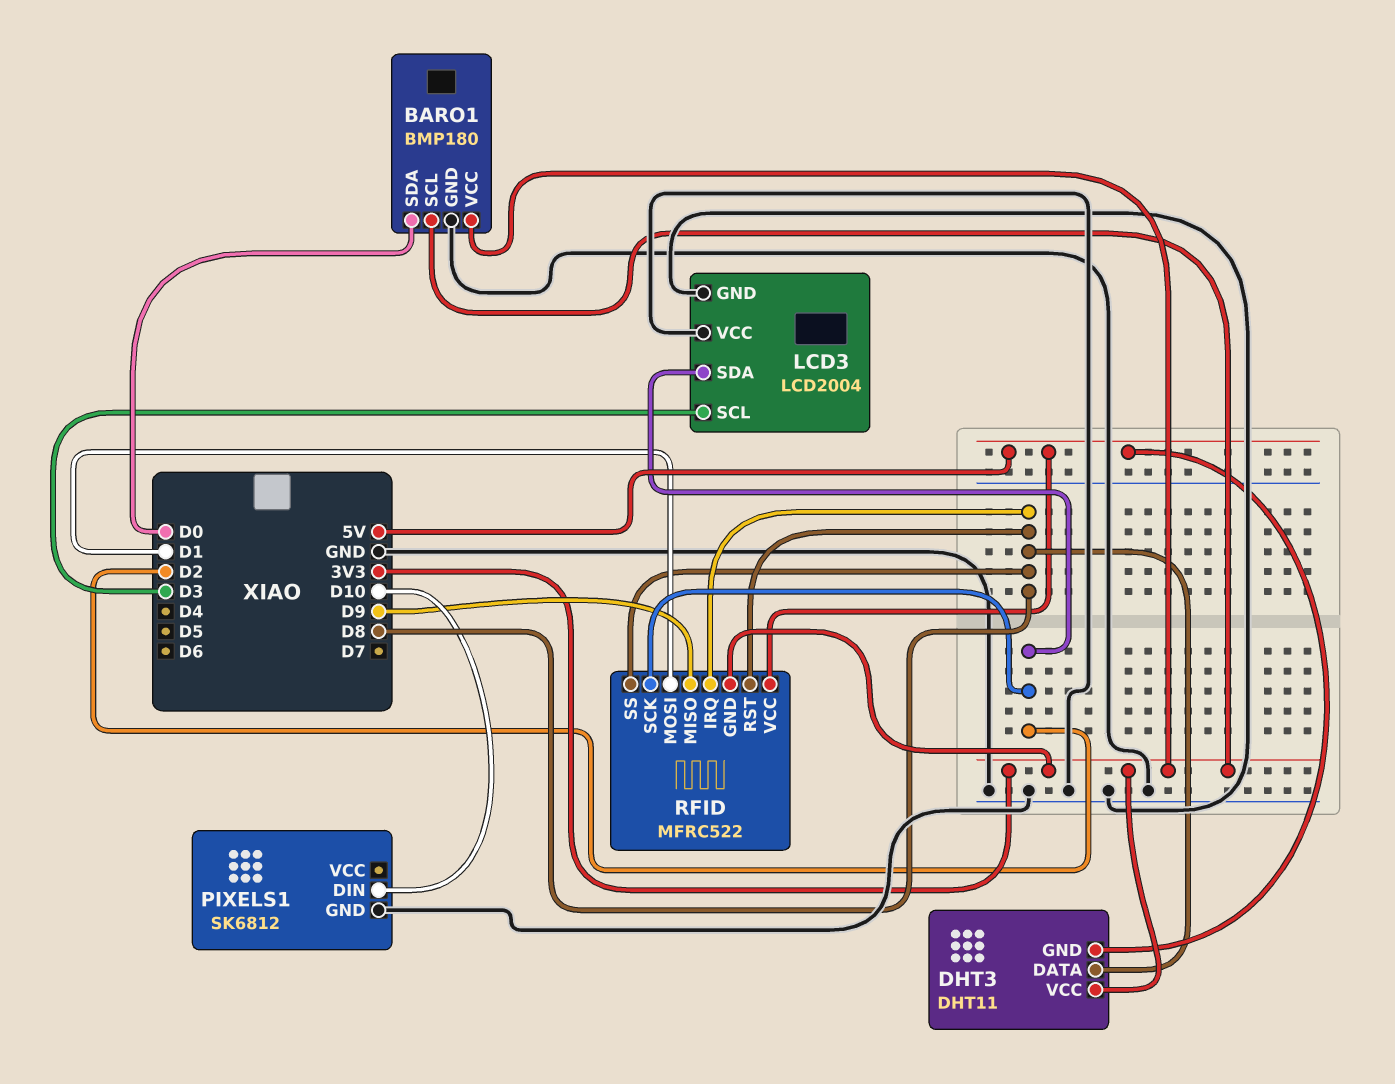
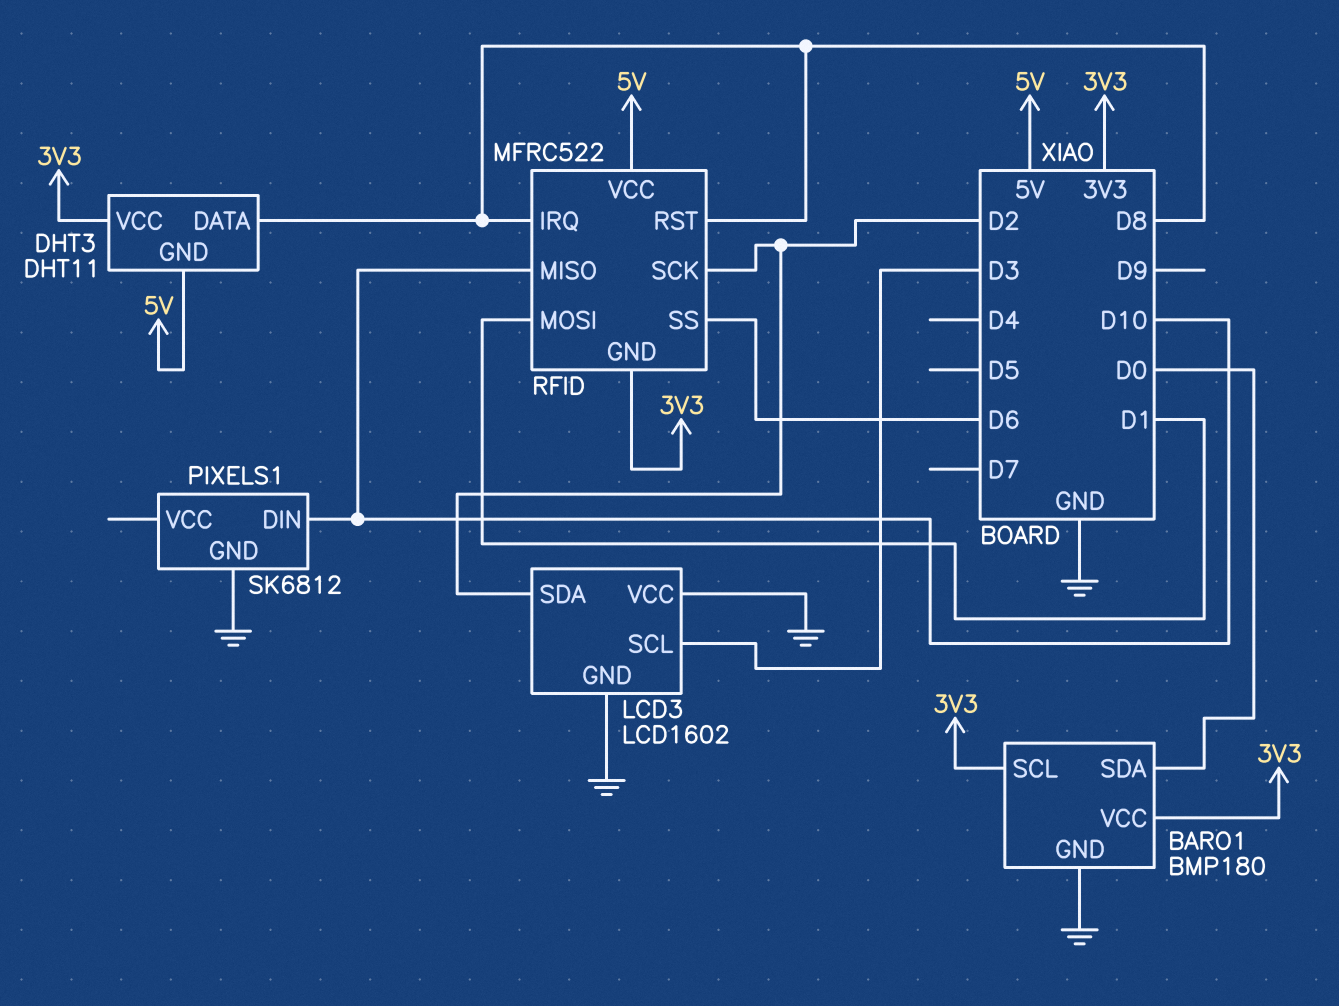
LCD3: LCD2004 -> LCD1602
RFID pin MISO: D9 -> D10
RFID pin SS: D8 -> D6

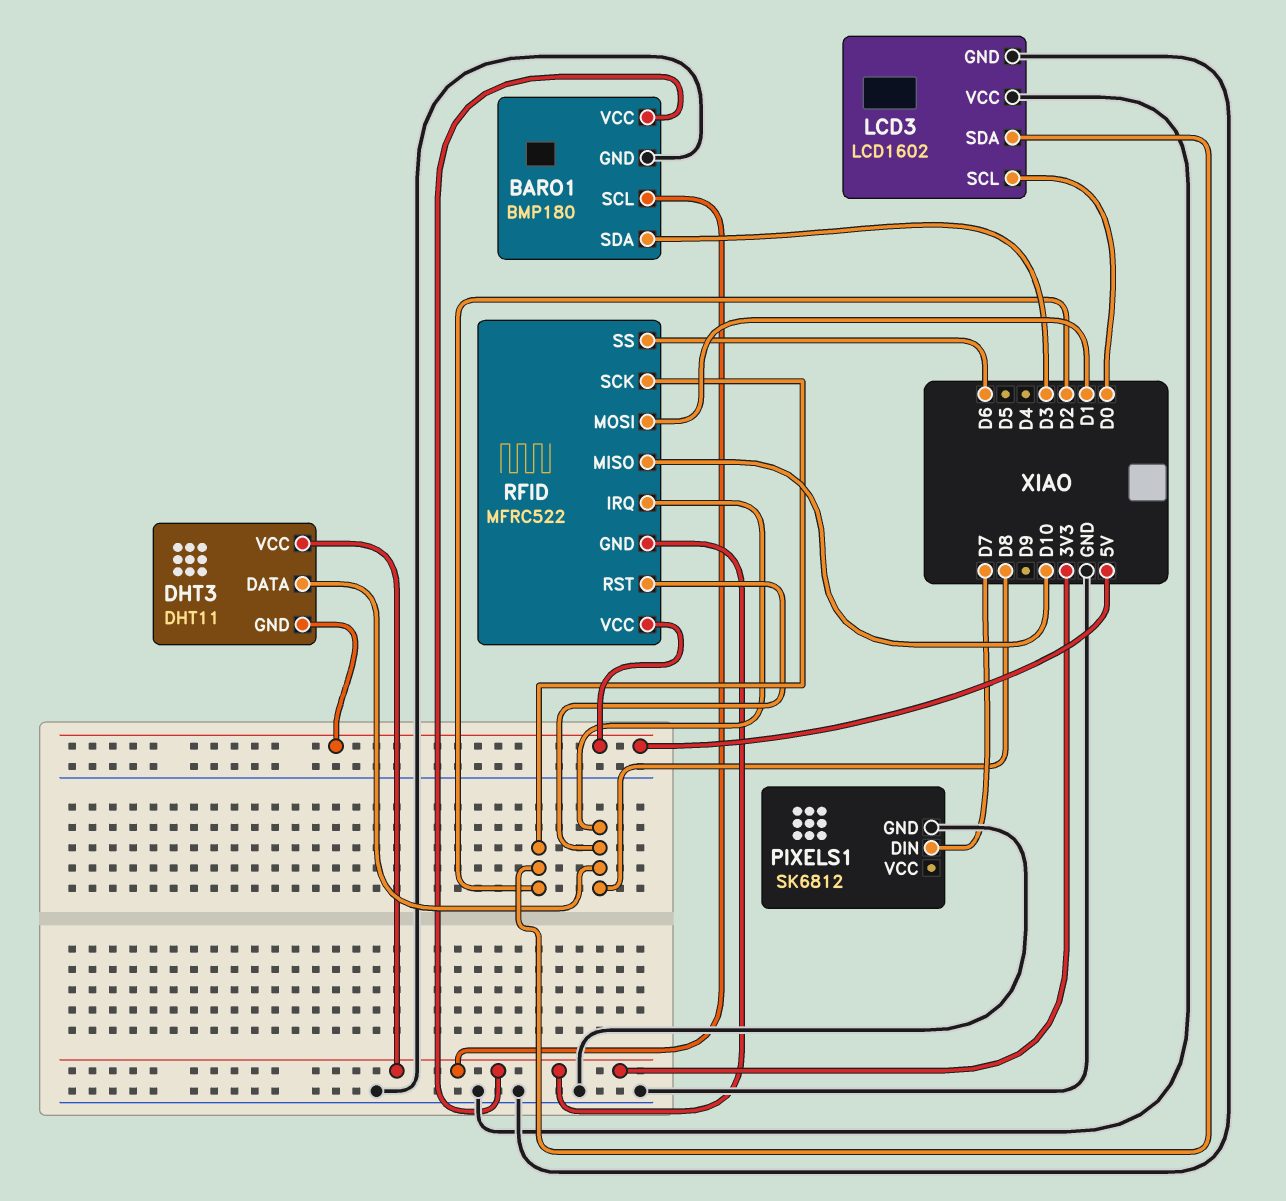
BARO1 pin SDA: D0 -> D3
LCD3 pin SCL: D3 -> D0
PIXELS1 pin DIN: D10 -> D7

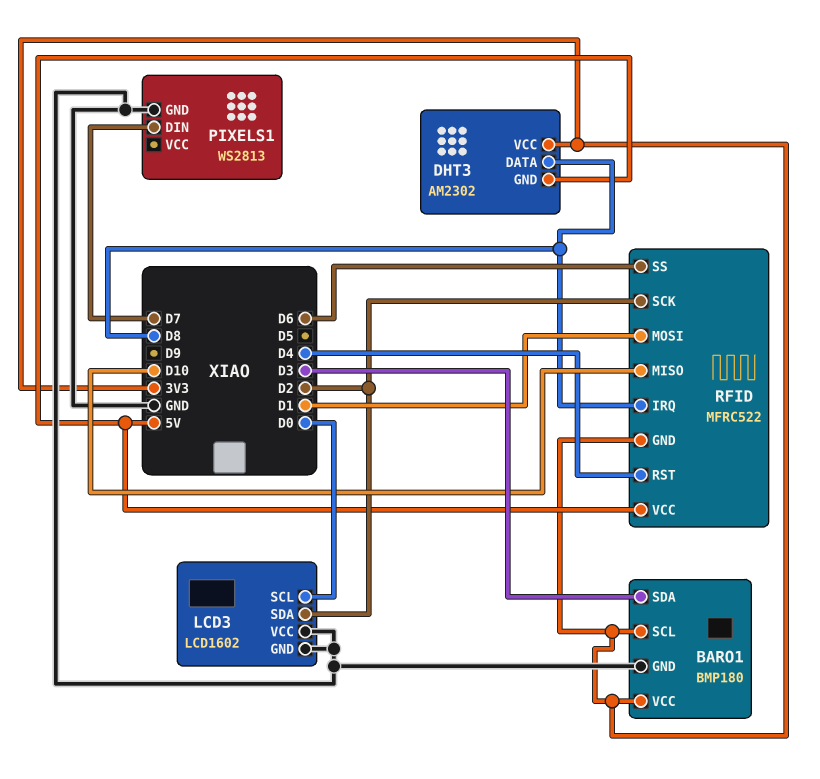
DHT3: DHT11 -> AM2302
PIXELS1: SK6812 -> WS2813
RFID pin RST: D8 -> D4

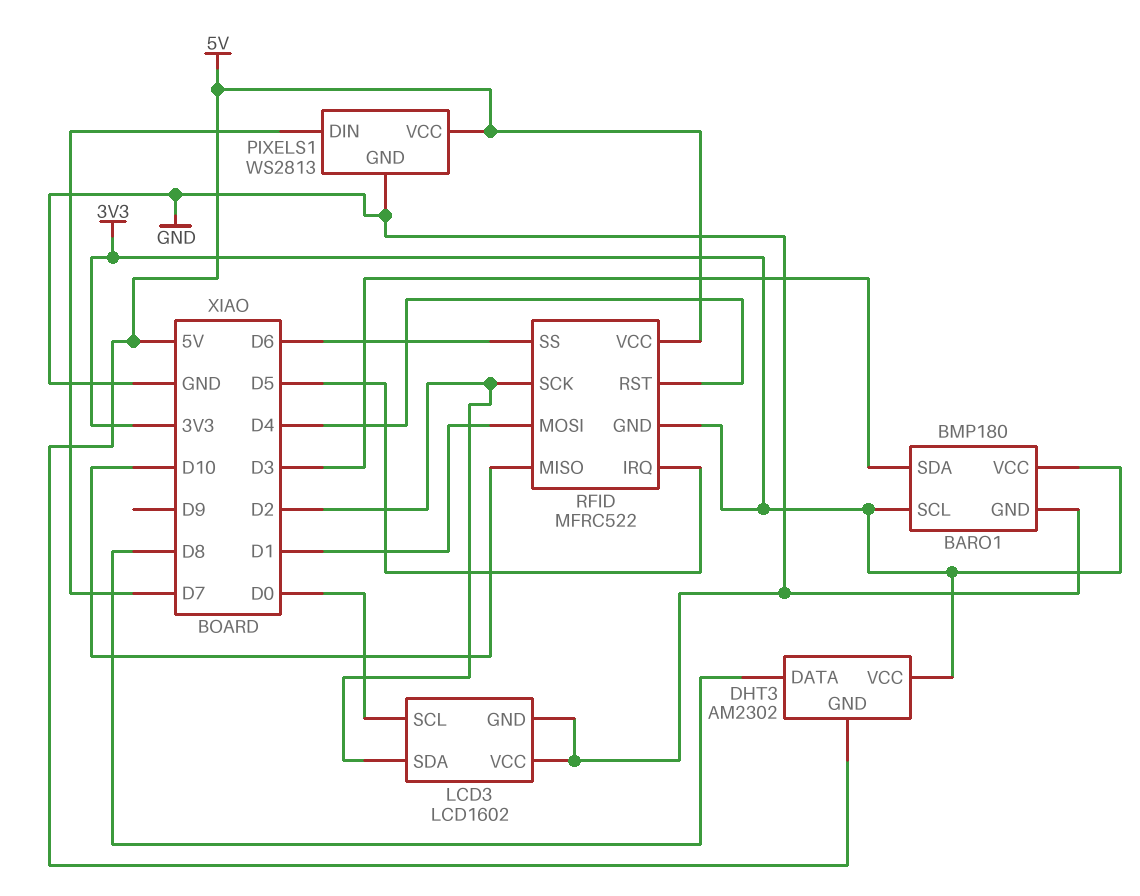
PIXELS1 pin VCC: none -> 5V
RFID pin IRQ: D8 -> D5

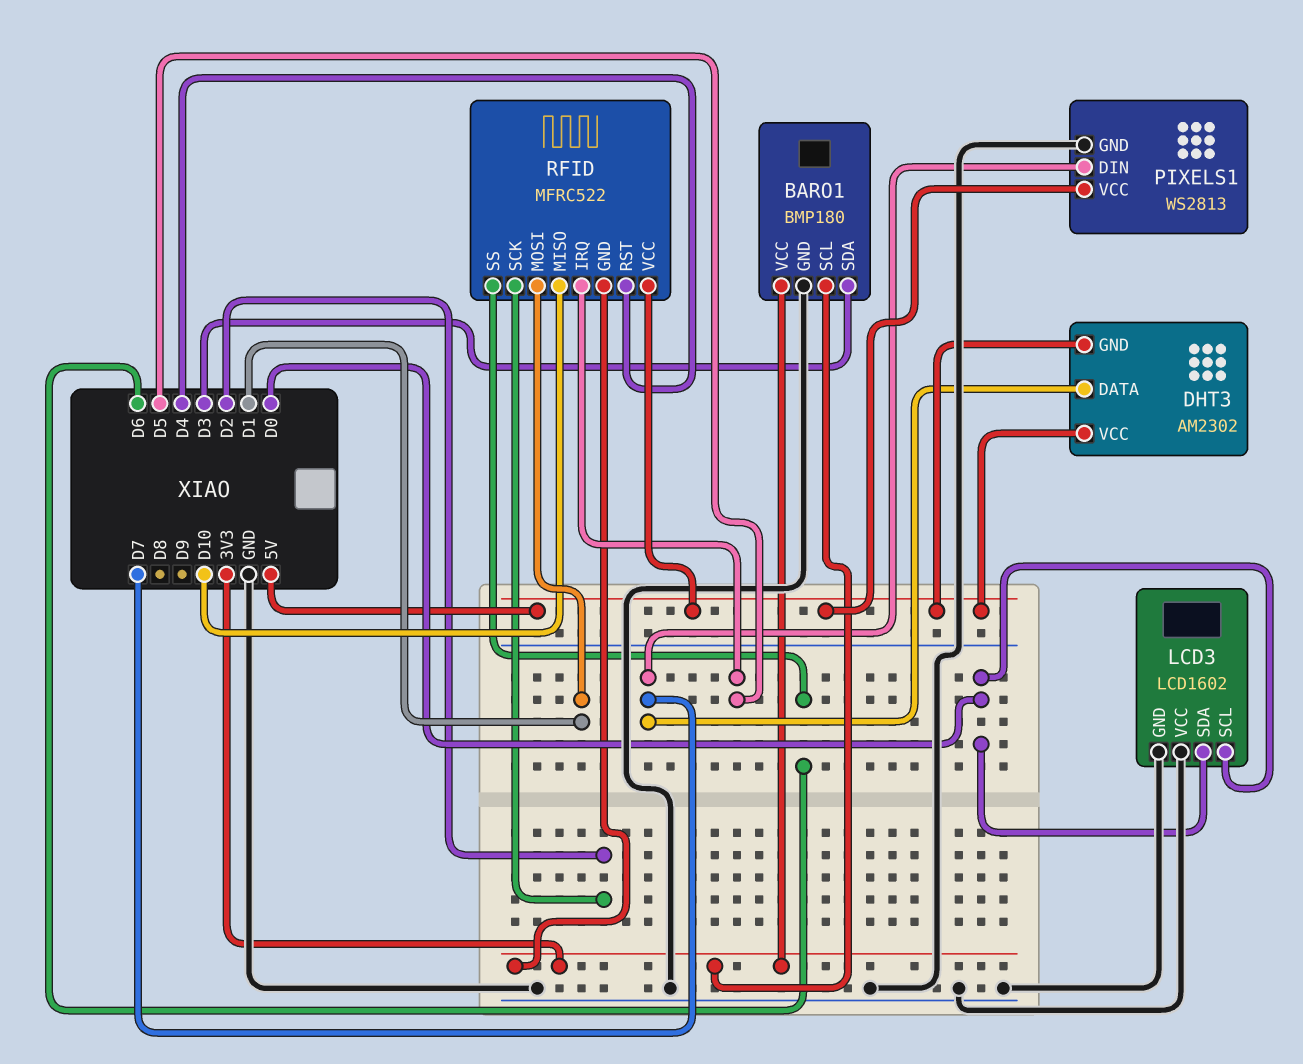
DHT3 pin DATA: D8 -> D7
DHT3 pin VCC: 3V3 -> 5V
LCD3 pin SDA: D2 -> D0

